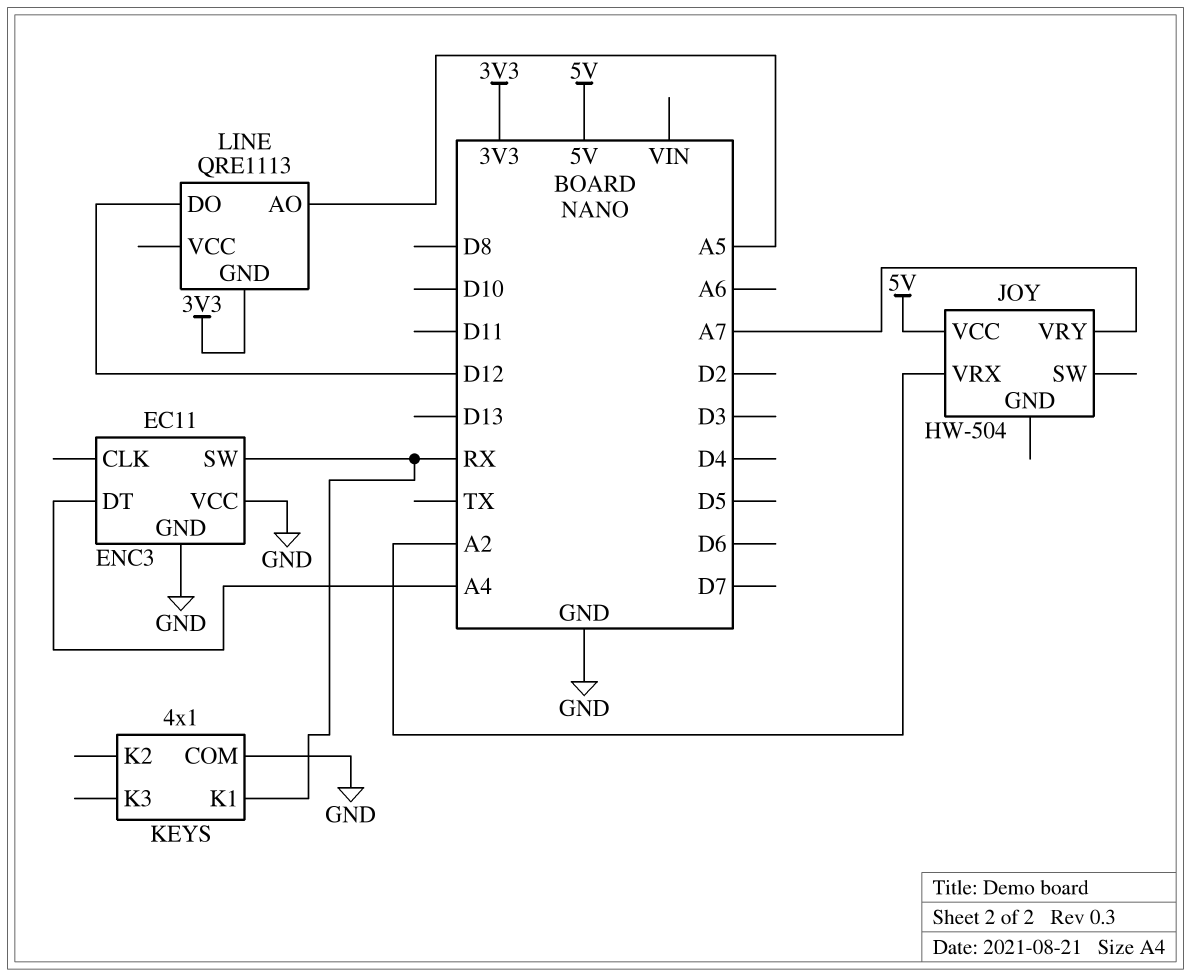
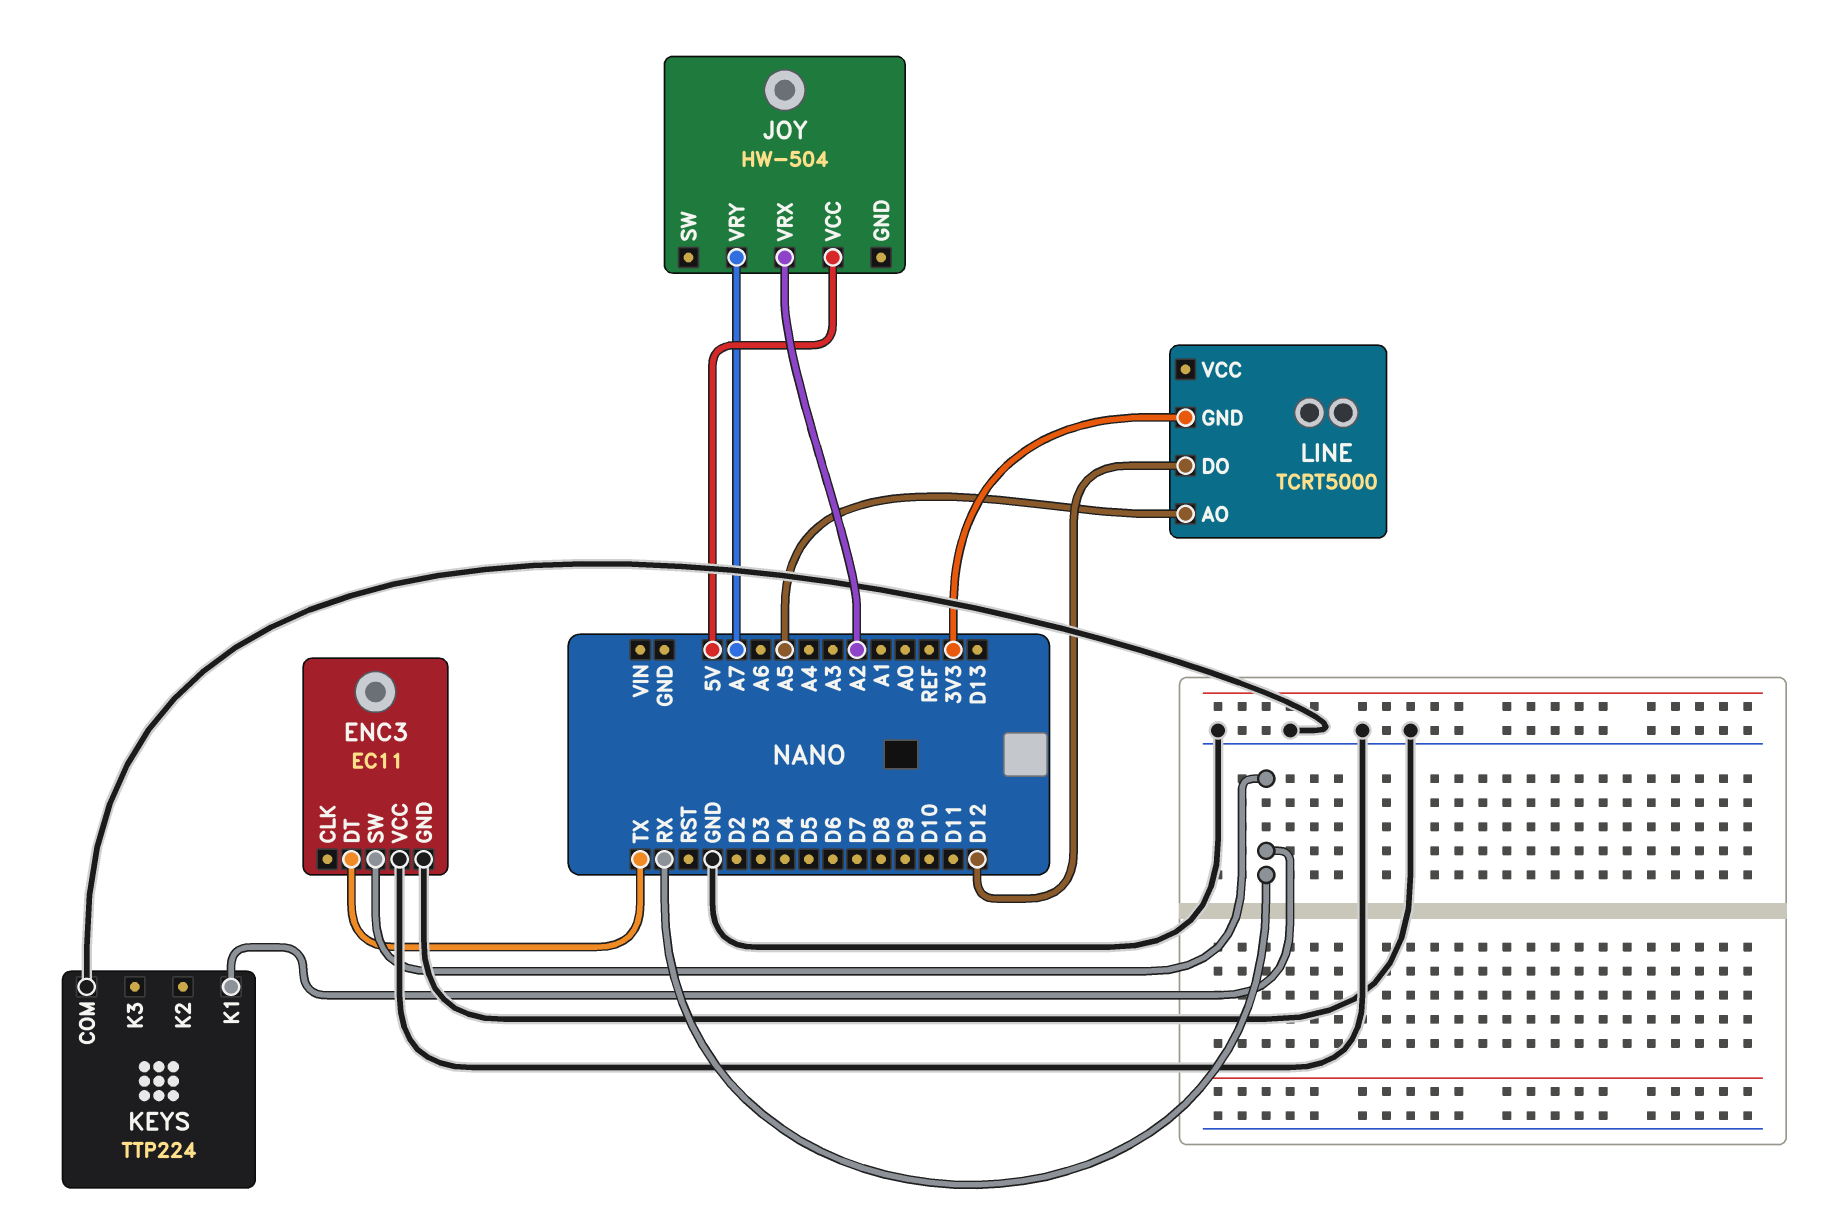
ENC3 pin DT: A4 -> TX
KEYS: 4x1 -> TTP224
LINE: QRE1113 -> TCRT5000

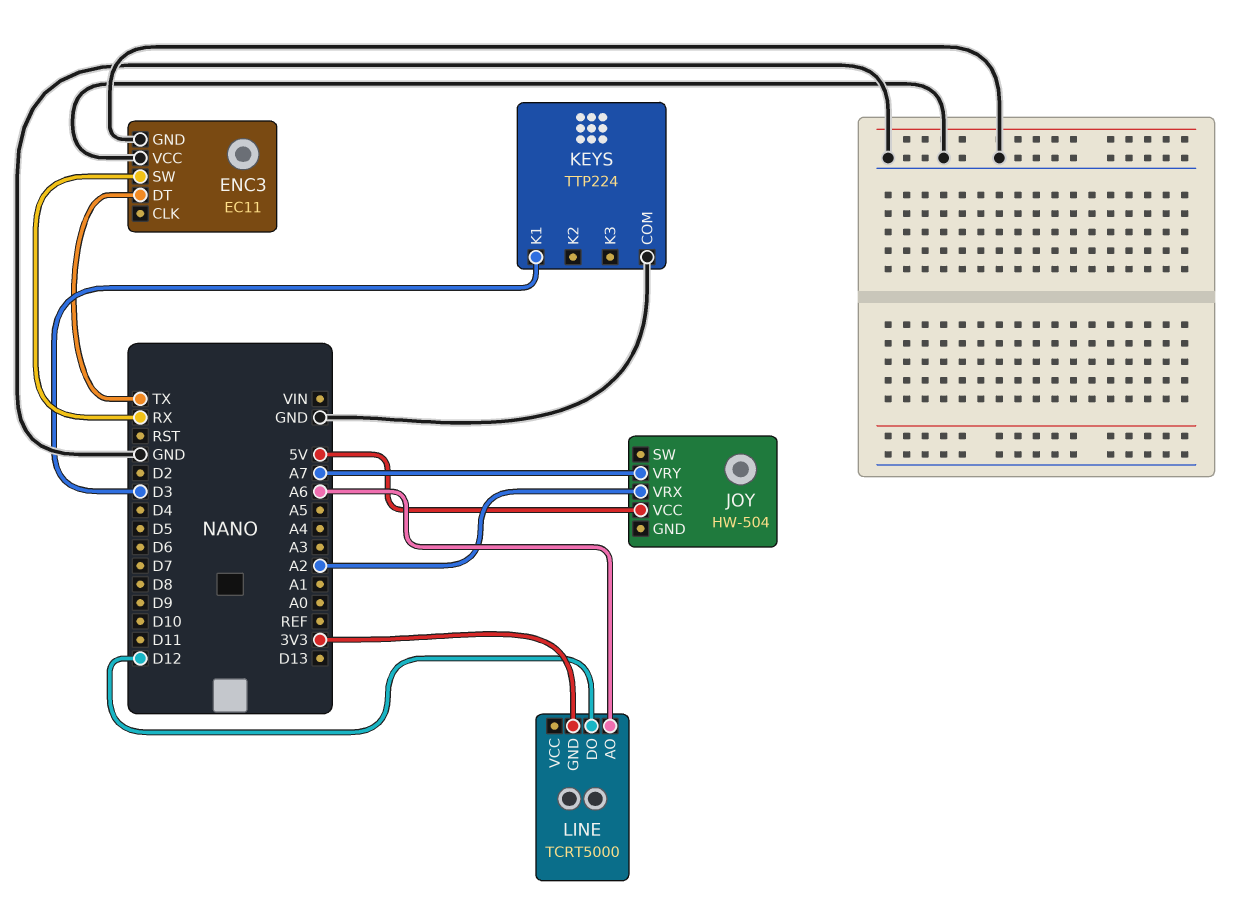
KEYS pin K1: RX -> D3
LINE pin AO: A5 -> A6

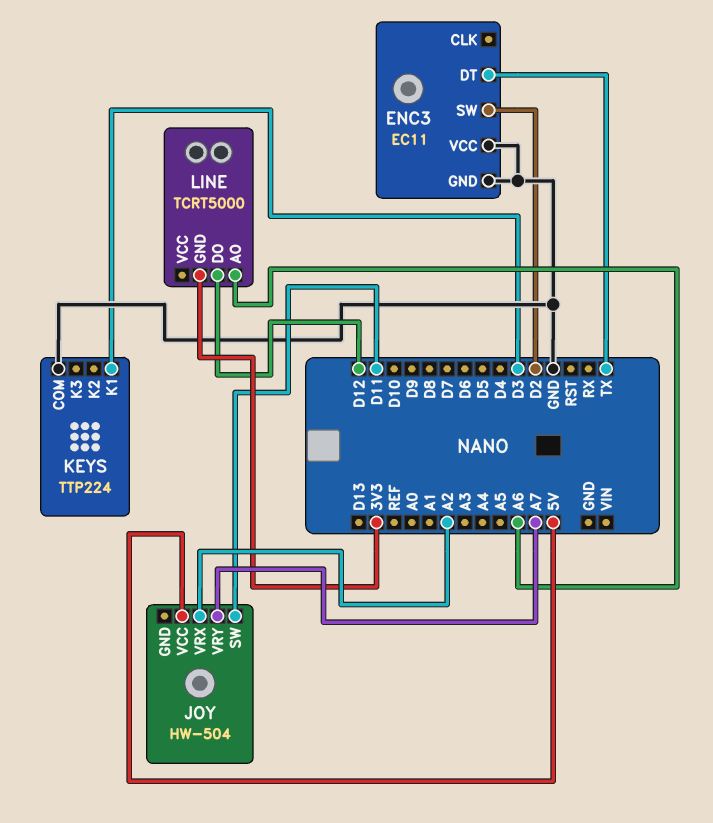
ENC3 pin SW: RX -> D2
JOY pin SW: none -> D11

